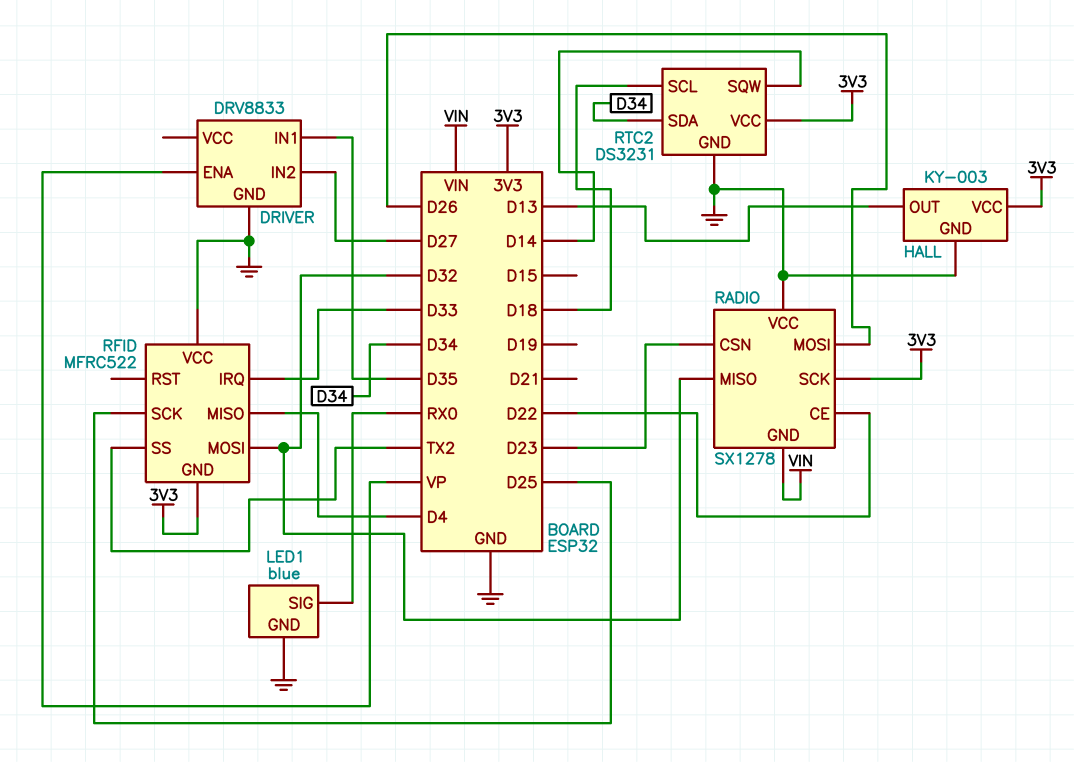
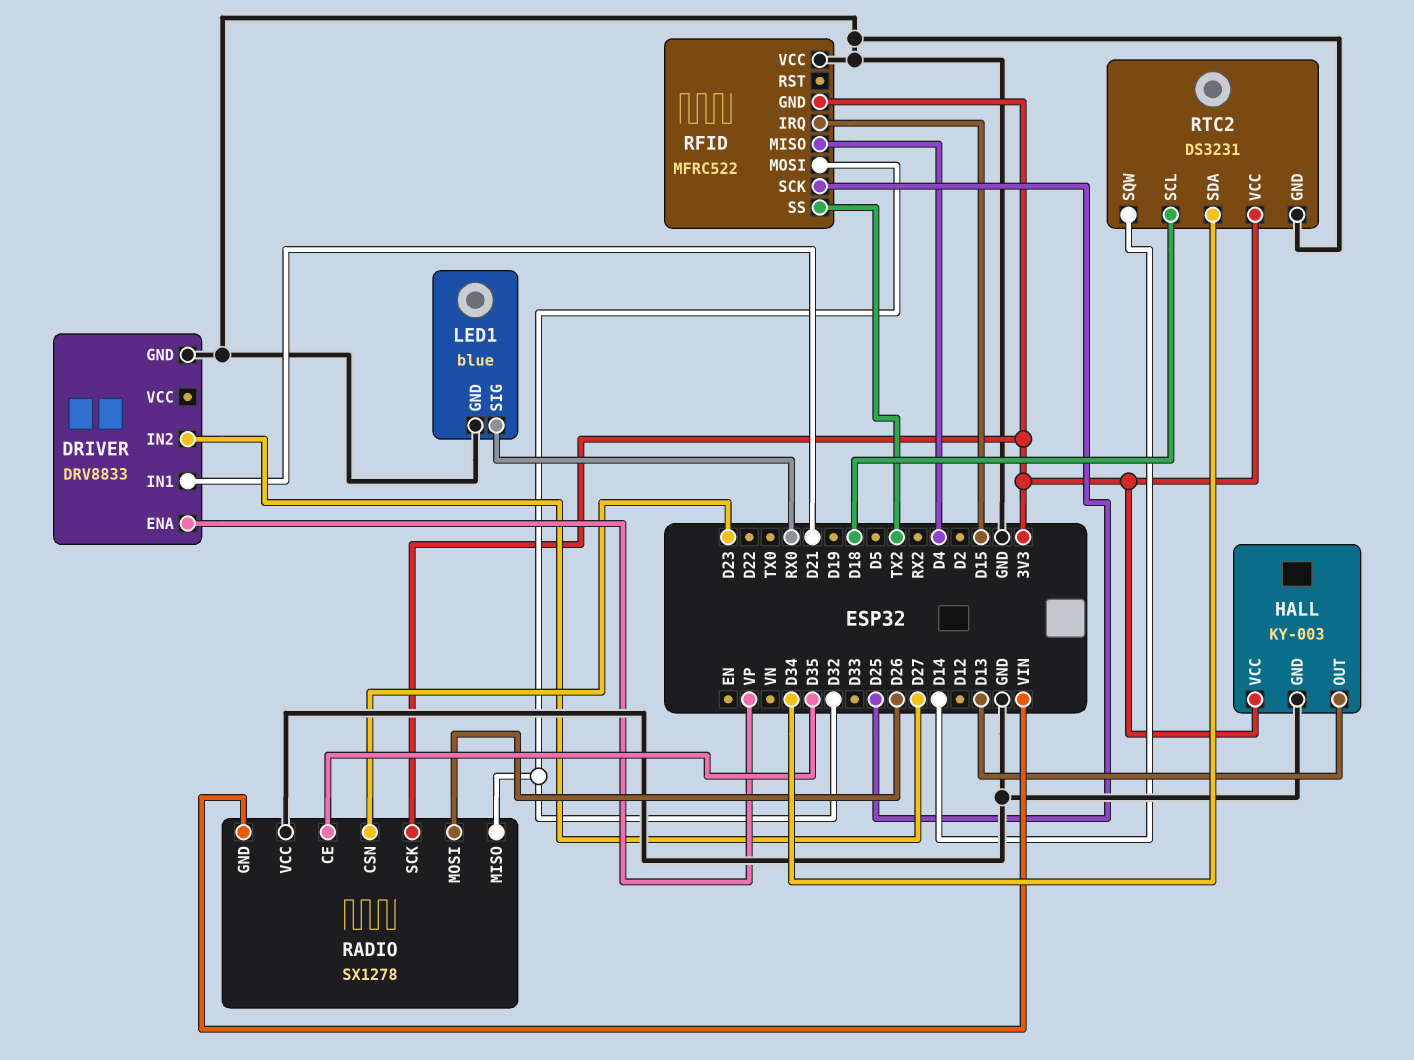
DRIVER pin IN1: D35 -> D21
RADIO pin CE: D22 -> D35
RFID pin IRQ: D33 -> D15

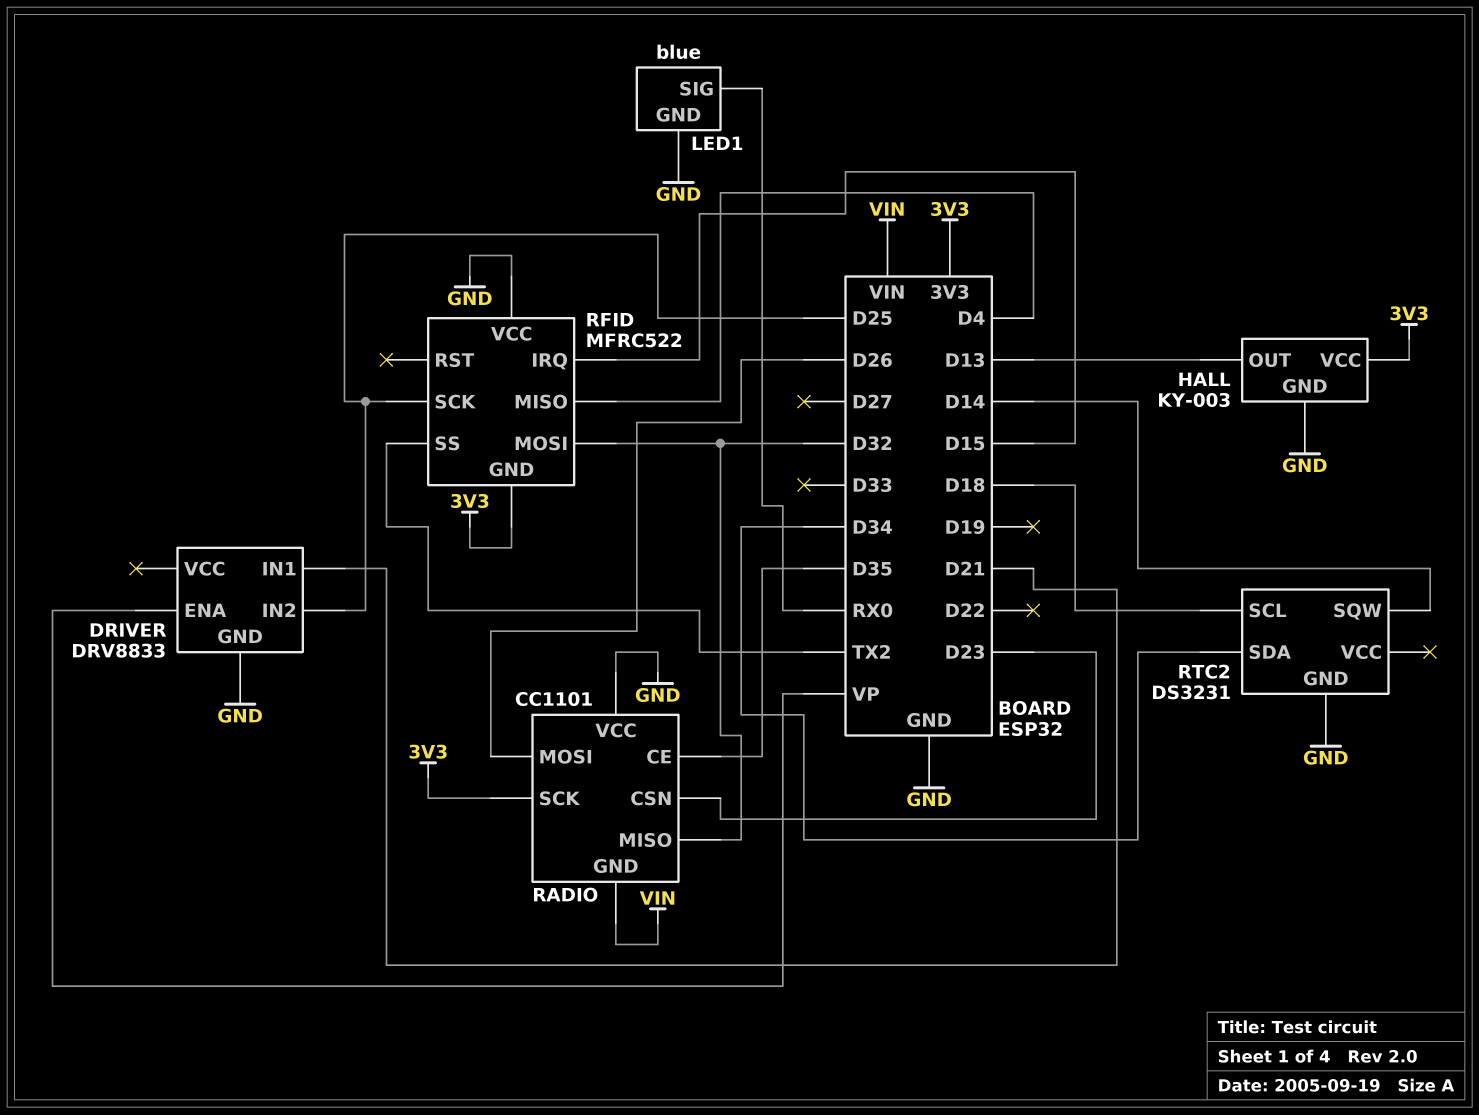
DRIVER pin IN2: D27 -> D25
RADIO: SX1278 -> CC1101
RTC2 pin VCC: 3V3 -> none

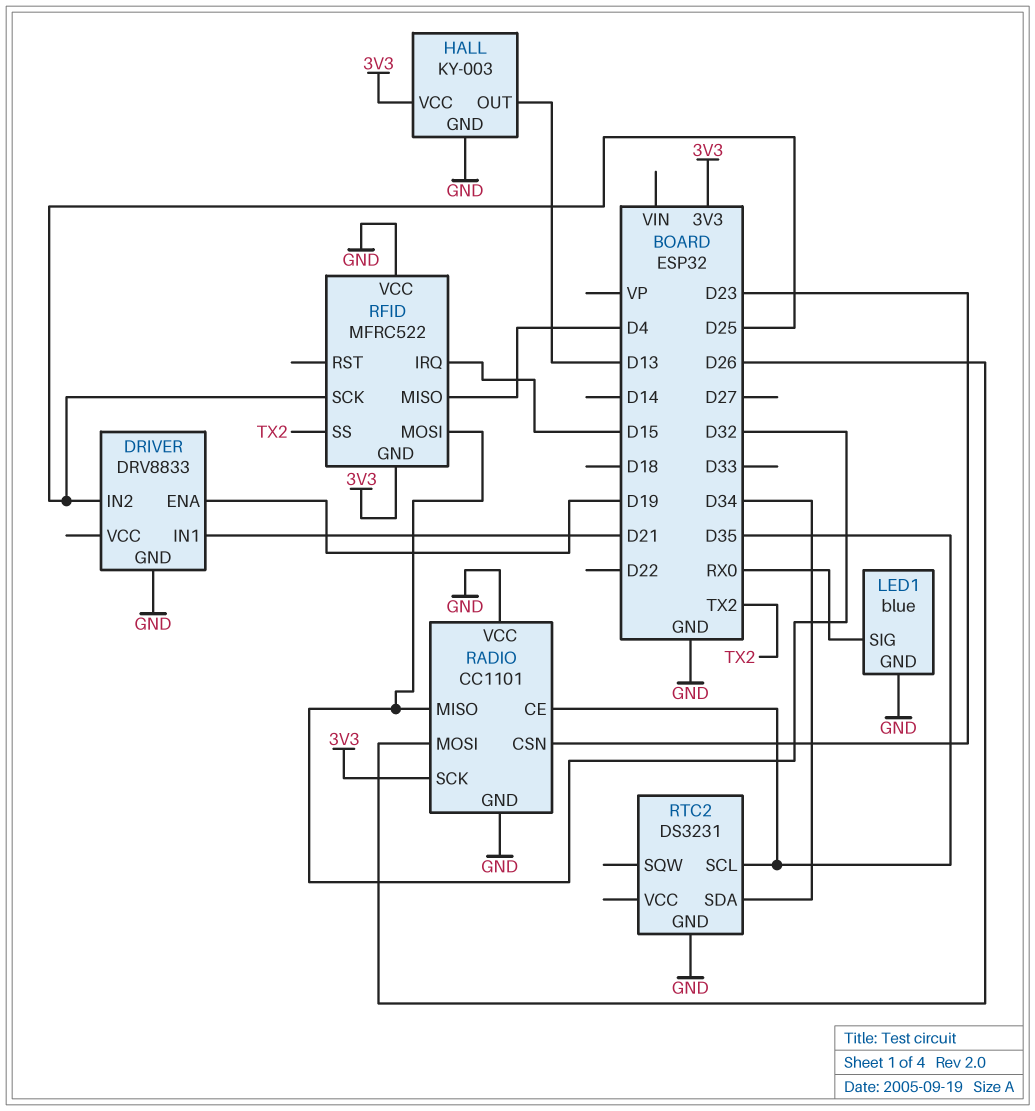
DRIVER pin ENA: VP -> D19
RADIO pin GND: VIN -> GND
RTC2 pin SCL: D18 -> D35
RTC2 pin SQW: D14 -> none

